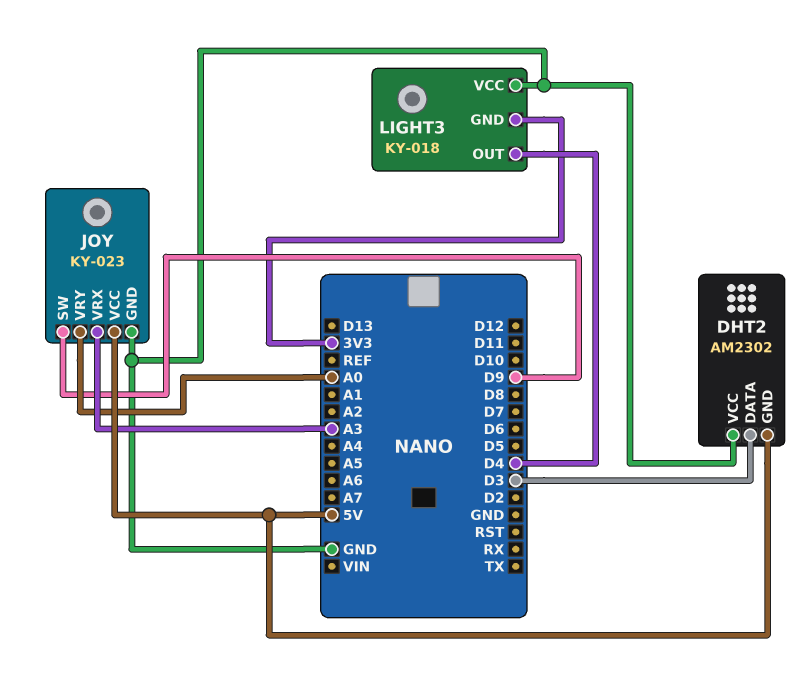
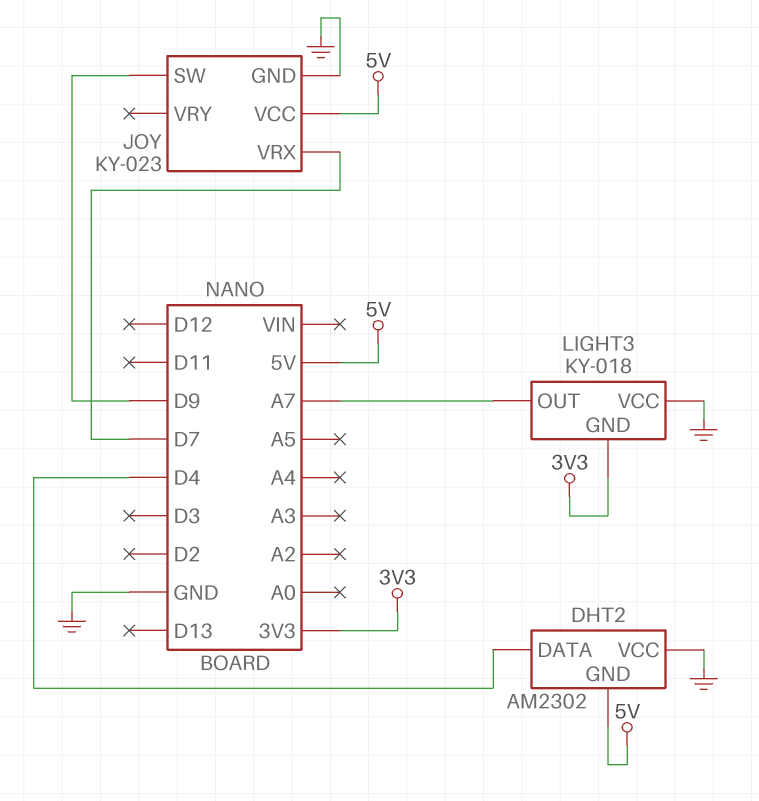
DHT2 pin DATA: D3 -> D4
JOY pin VRX: A3 -> D7
JOY pin VRY: A0 -> none
LIGHT3 pin OUT: D4 -> A7

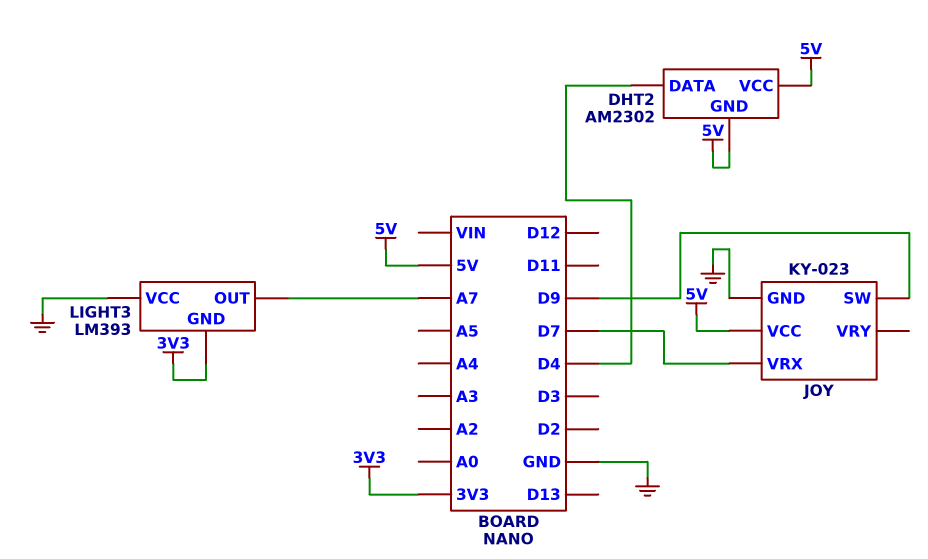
DHT2 pin VCC: GND -> 5V
LIGHT3: KY-018 -> LM393

